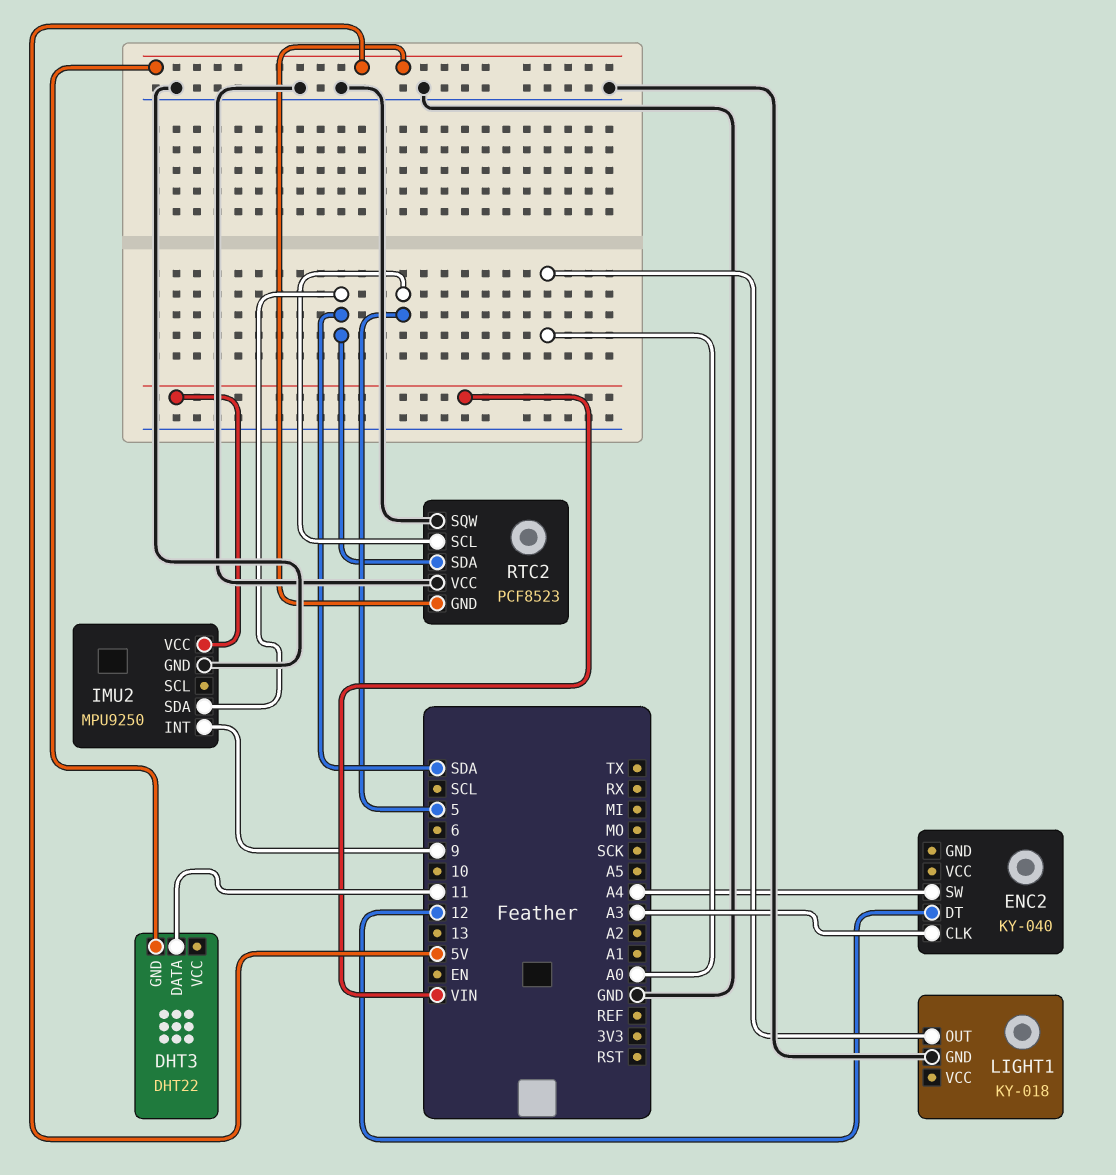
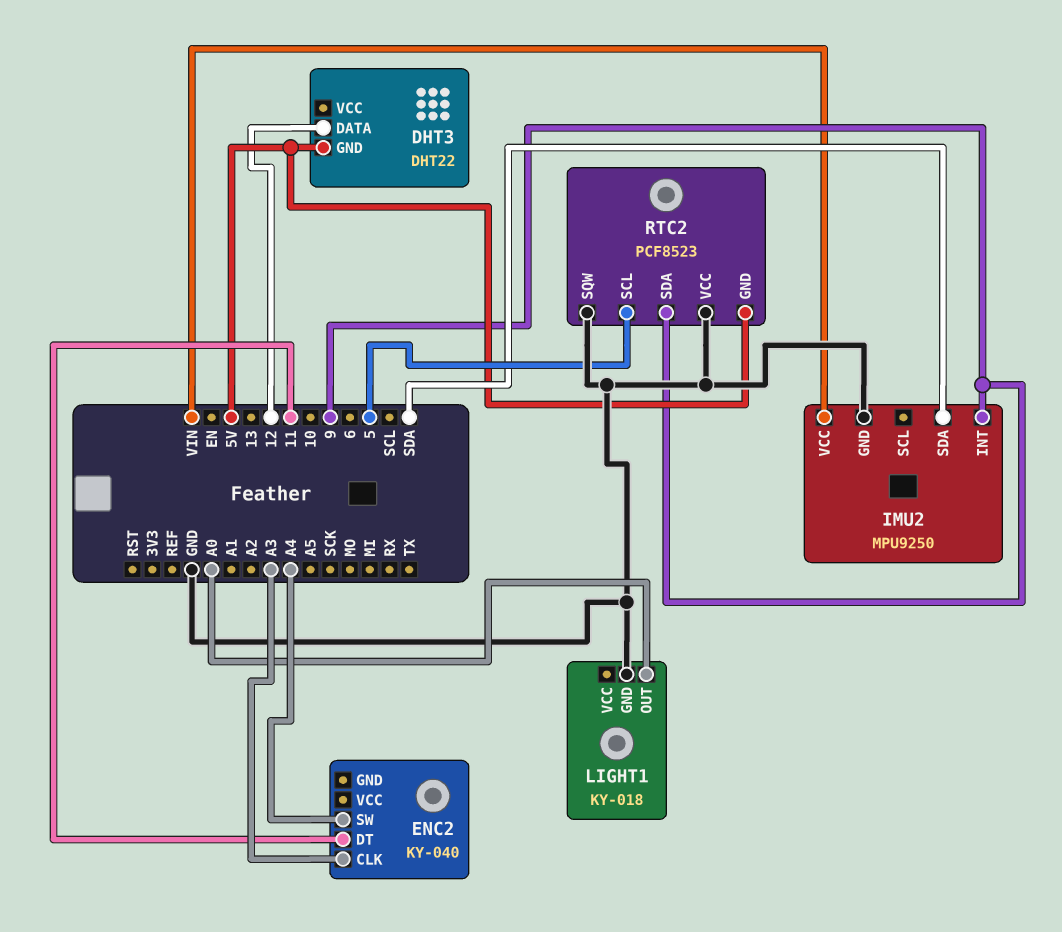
DHT3 pin DATA: 11 -> 12
ENC2 pin DT: 12 -> 11
RTC2 pin SDA: SDA -> 9

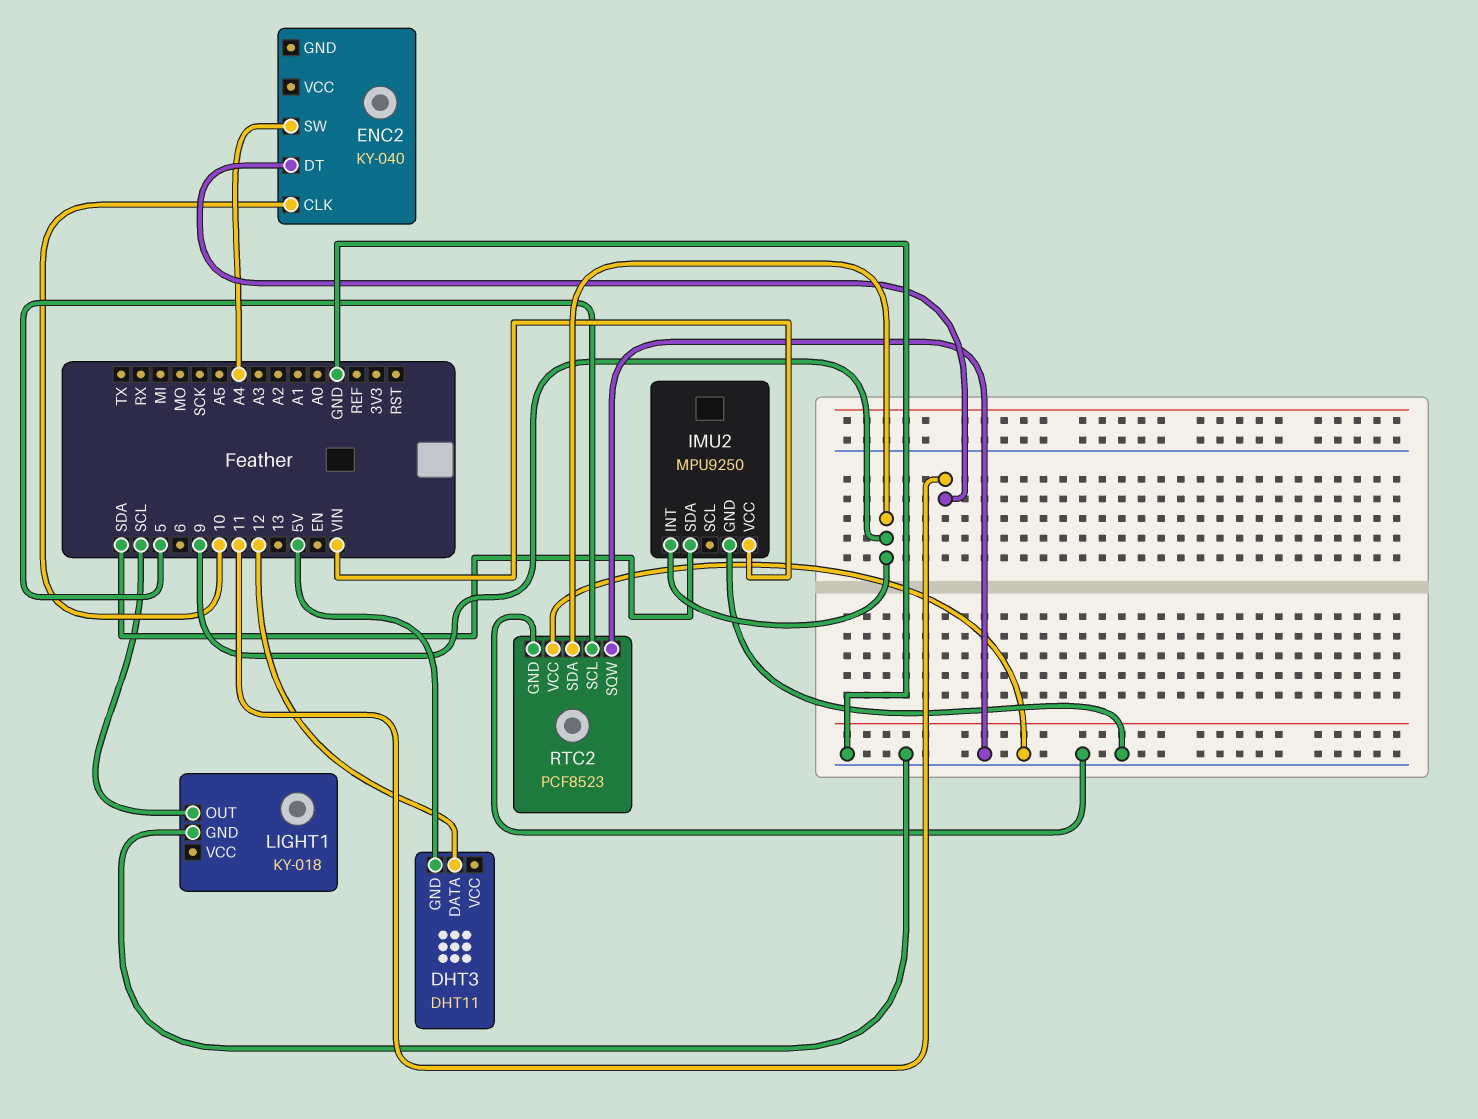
DHT3: DHT22 -> DHT11
ENC2 pin CLK: A3 -> 10
LIGHT1 pin OUT: A0 -> SCL
RTC2 pin GND: 5V -> GND

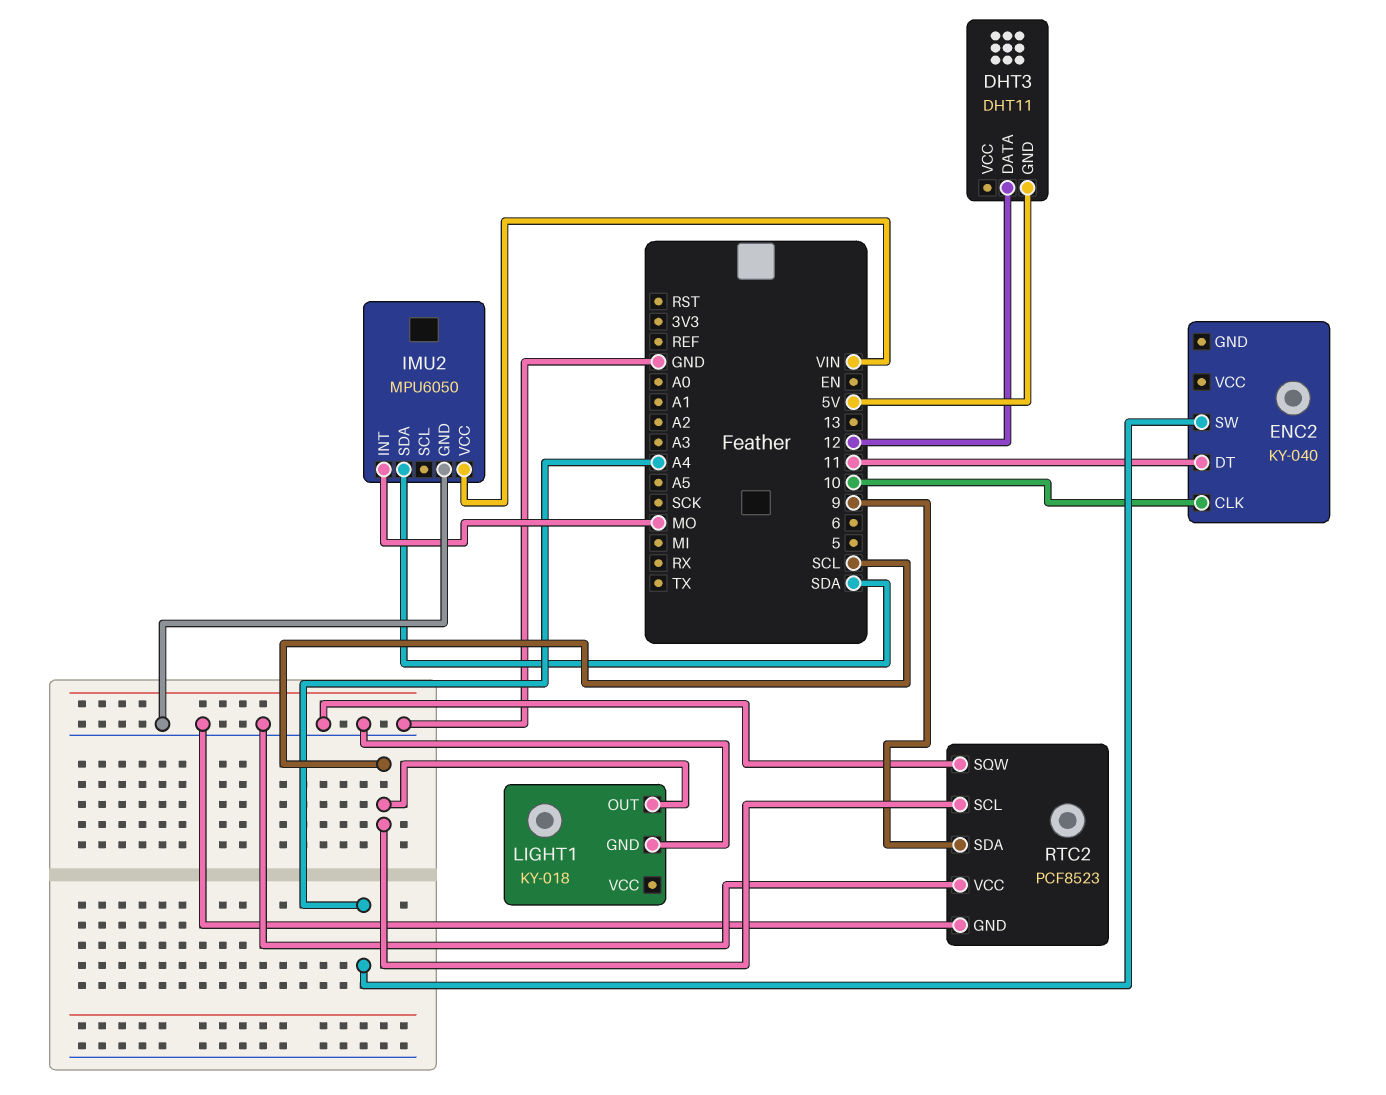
IMU2: MPU9250 -> MPU6050
IMU2 pin INT: 9 -> MO
RTC2 pin SCL: 5 -> SCL

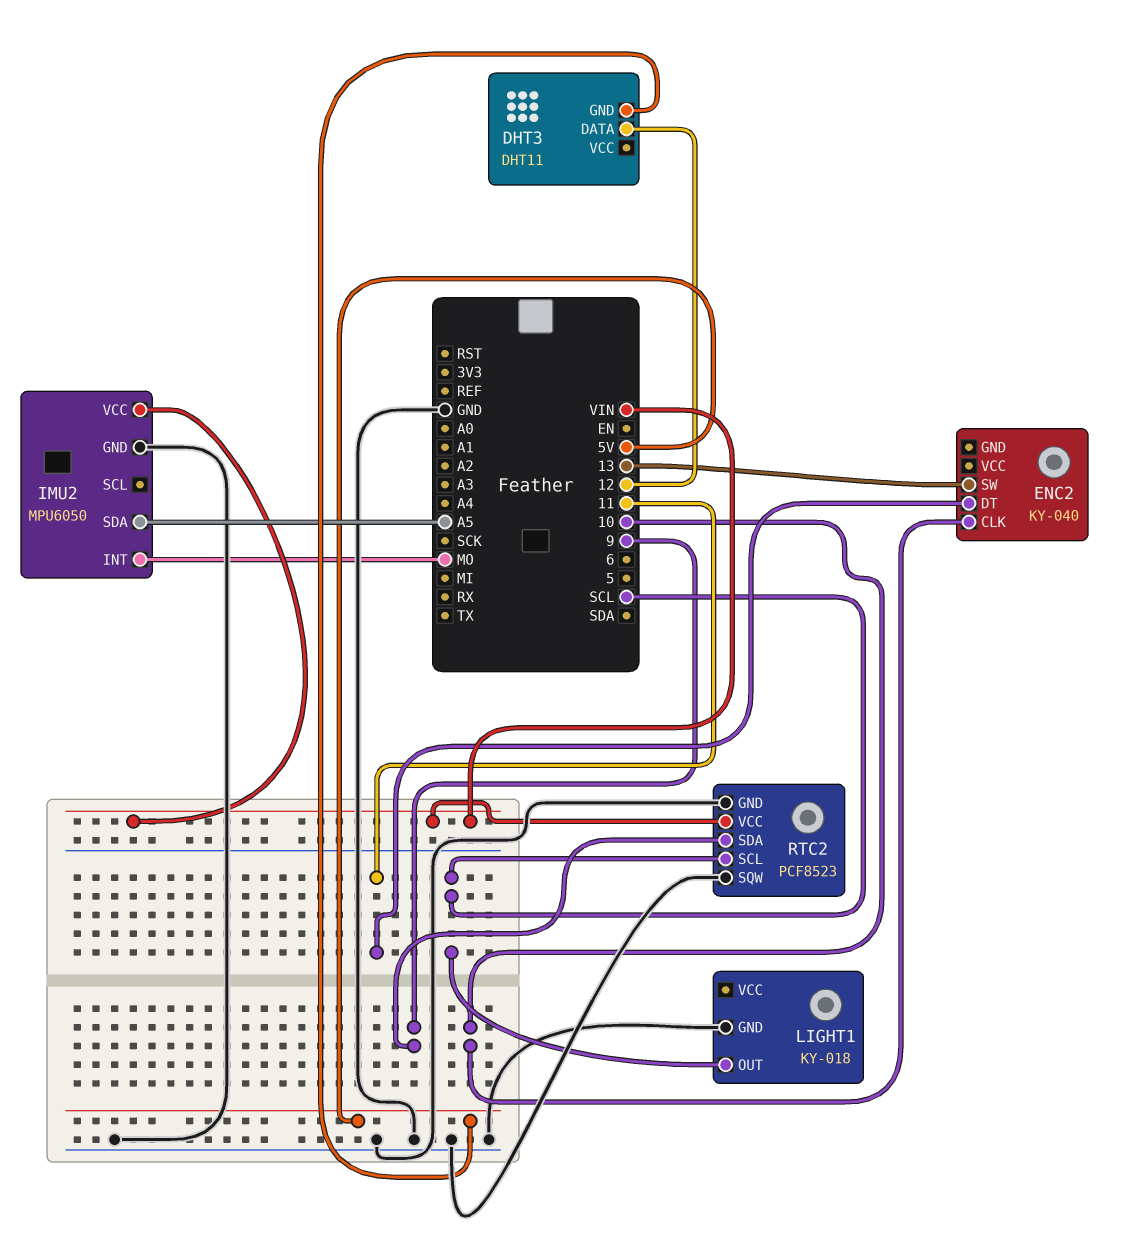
ENC2 pin SW: A4 -> 13
IMU2 pin SDA: SDA -> A5
RTC2 pin VCC: GND -> VIN

